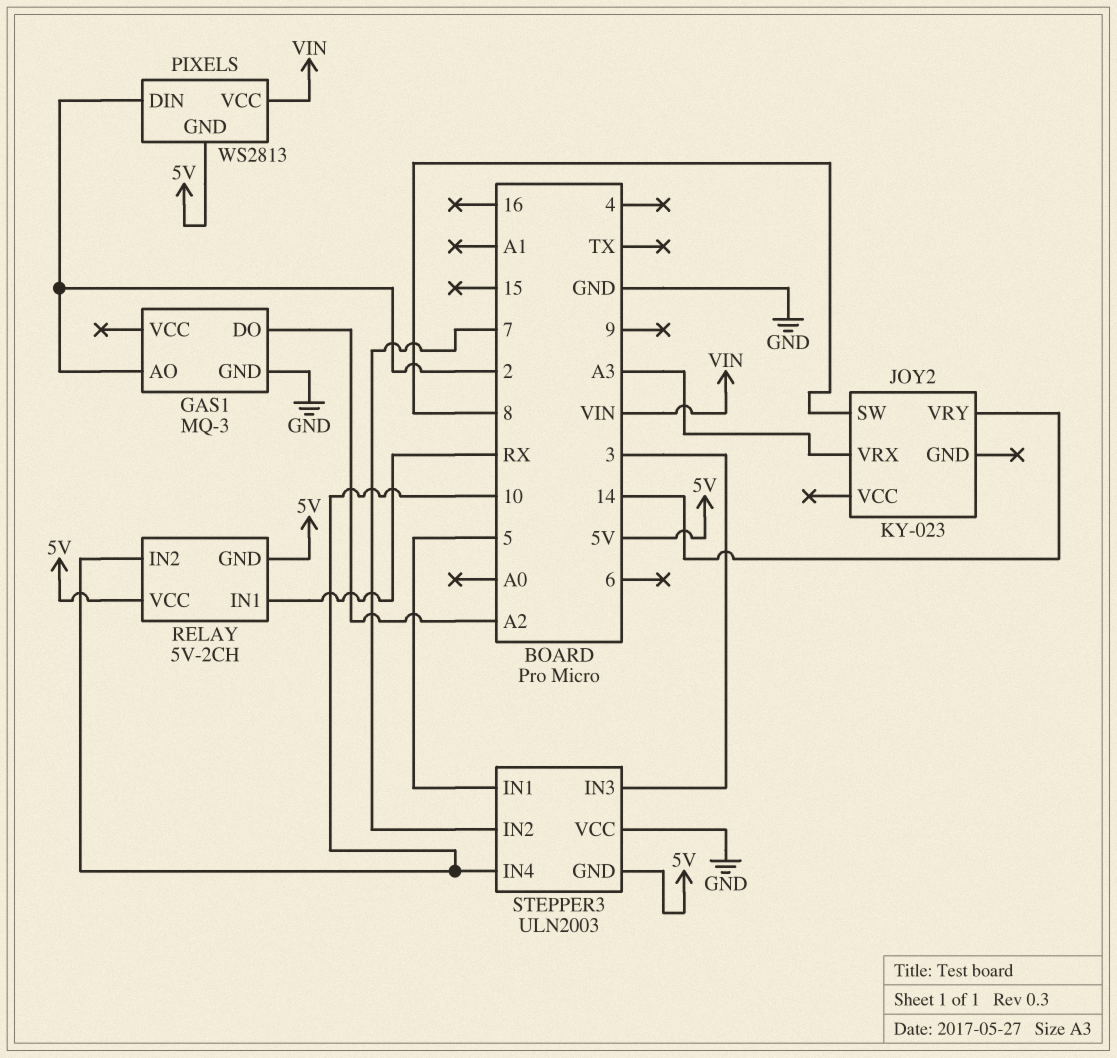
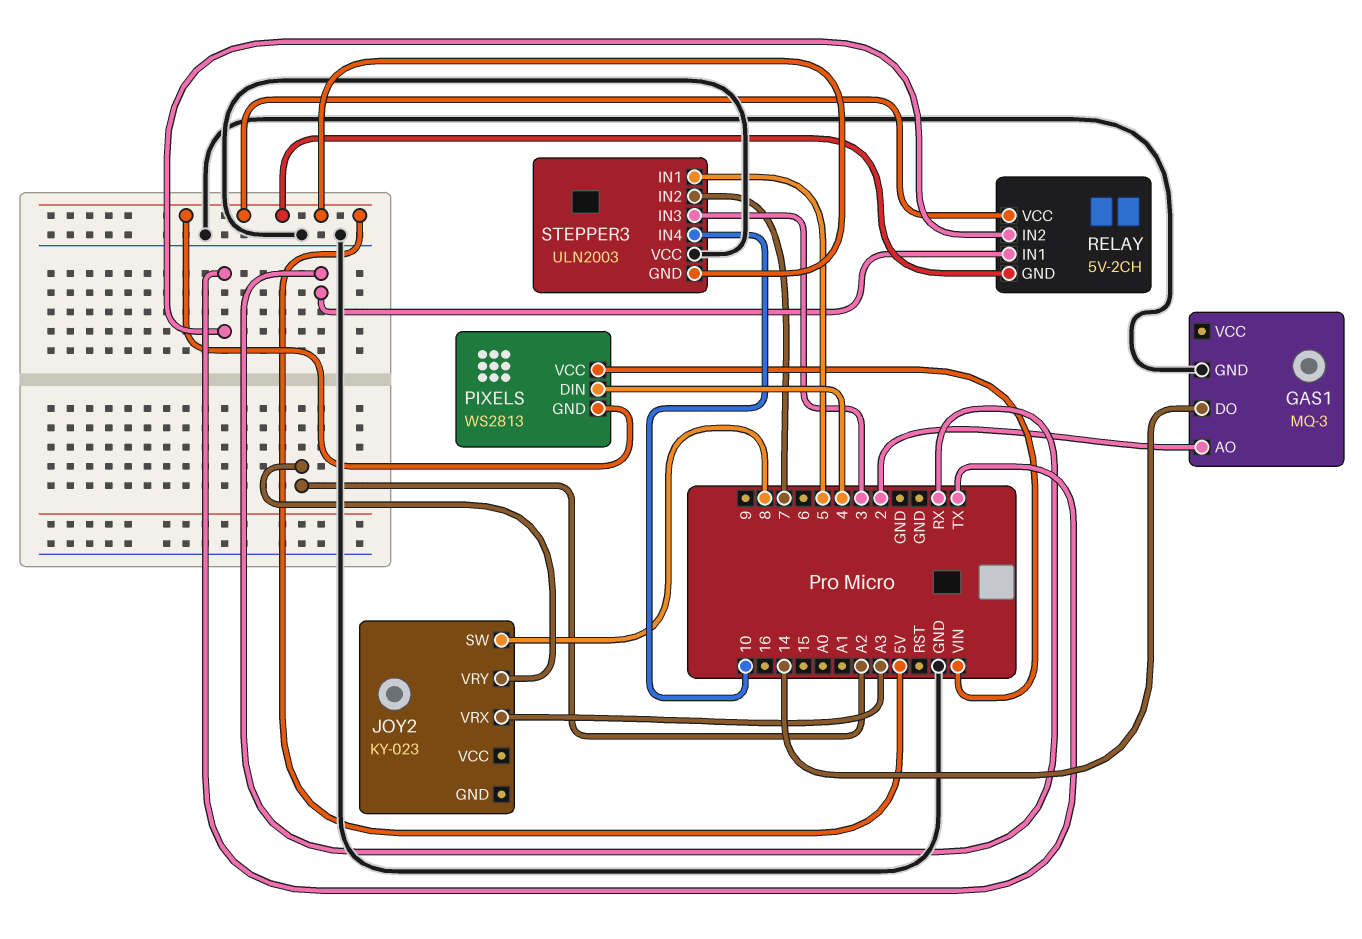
GAS1 pin DO: A2 -> 14
JOY2 pin VRY: 14 -> A2
PIXELS pin DIN: 2 -> 4
RELAY pin IN2: 10 -> TX

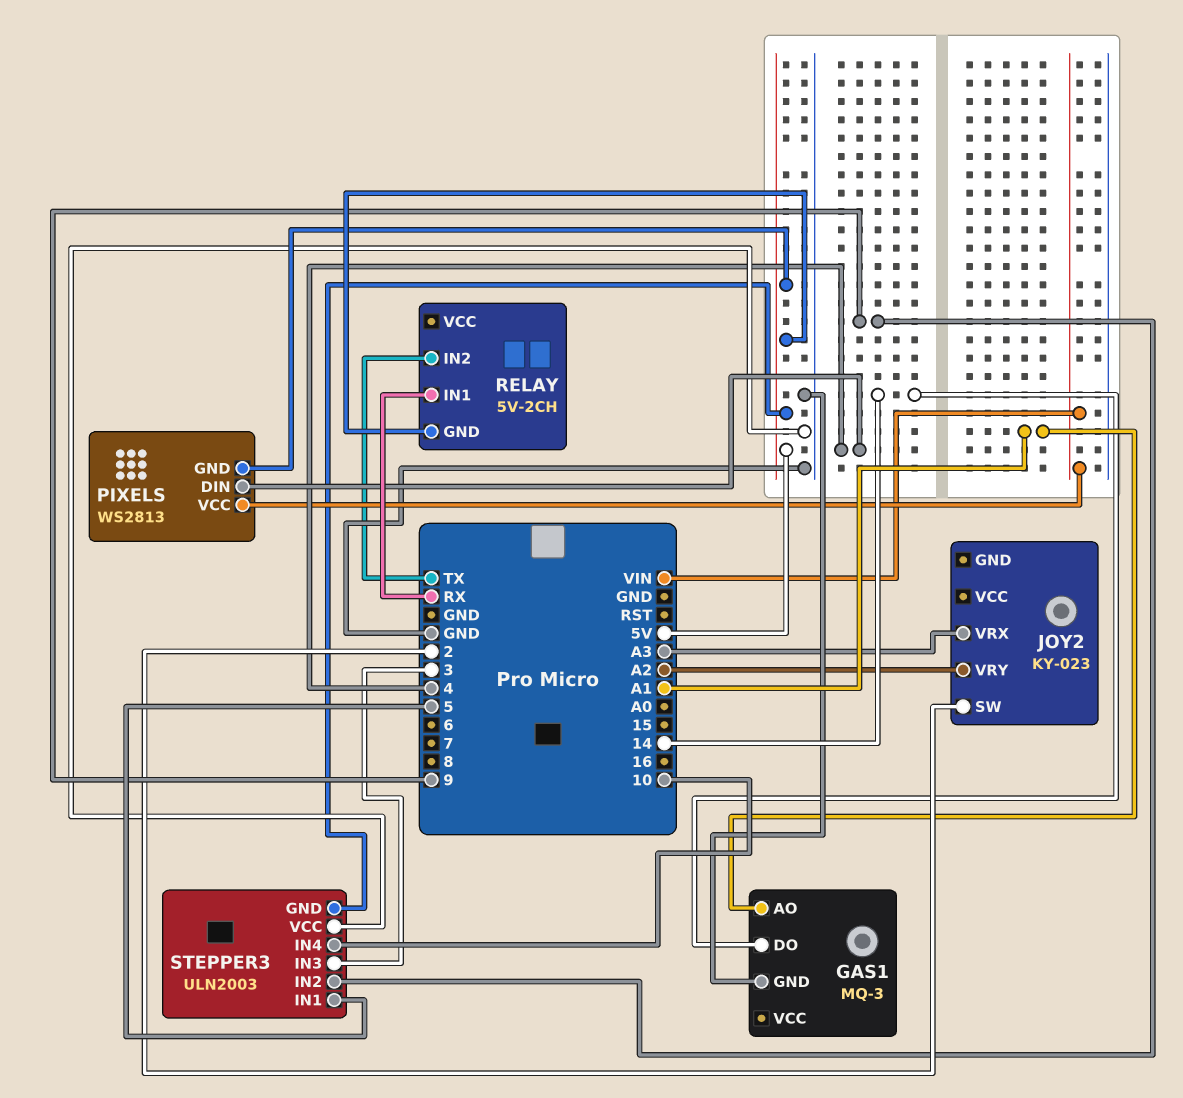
GAS1 pin AO: 2 -> A1
JOY2 pin SW: 8 -> 2
RELAY pin VCC: 5V -> none
STEPPER3 pin IN2: 7 -> 9

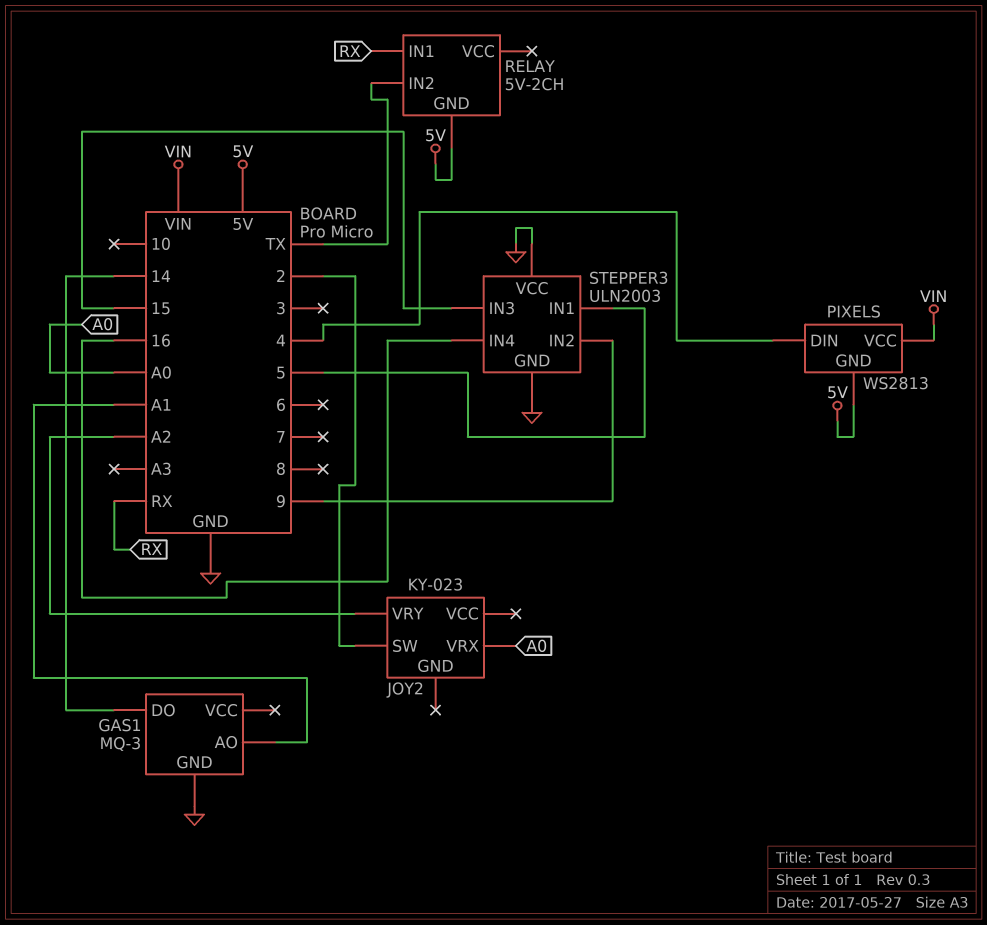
JOY2 pin VRX: A3 -> A0
STEPPER3 pin GND: 5V -> GND
STEPPER3 pin IN3: 3 -> 15
STEPPER3 pin IN4: 10 -> 16

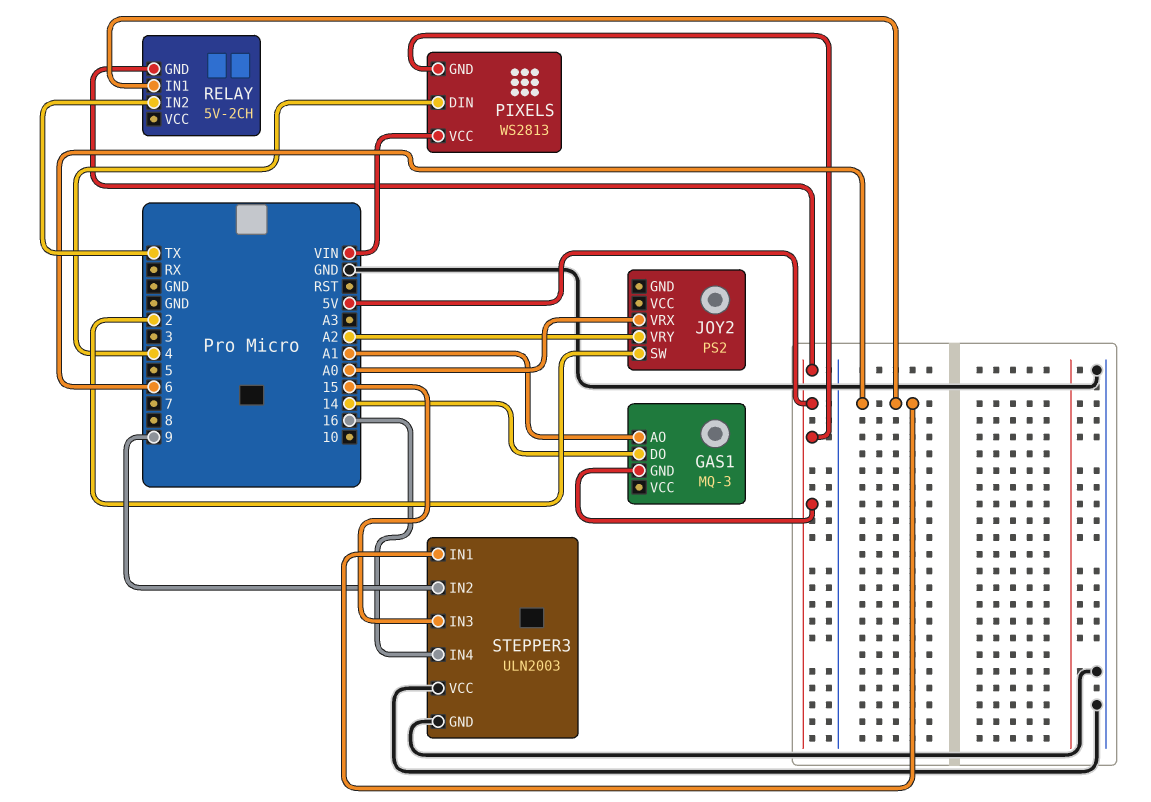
GAS1 pin GND: GND -> 5V
JOY2: KY-023 -> PS2
RELAY pin IN1: RX -> 6
STEPPER3 pin IN1: 5 -> 6

